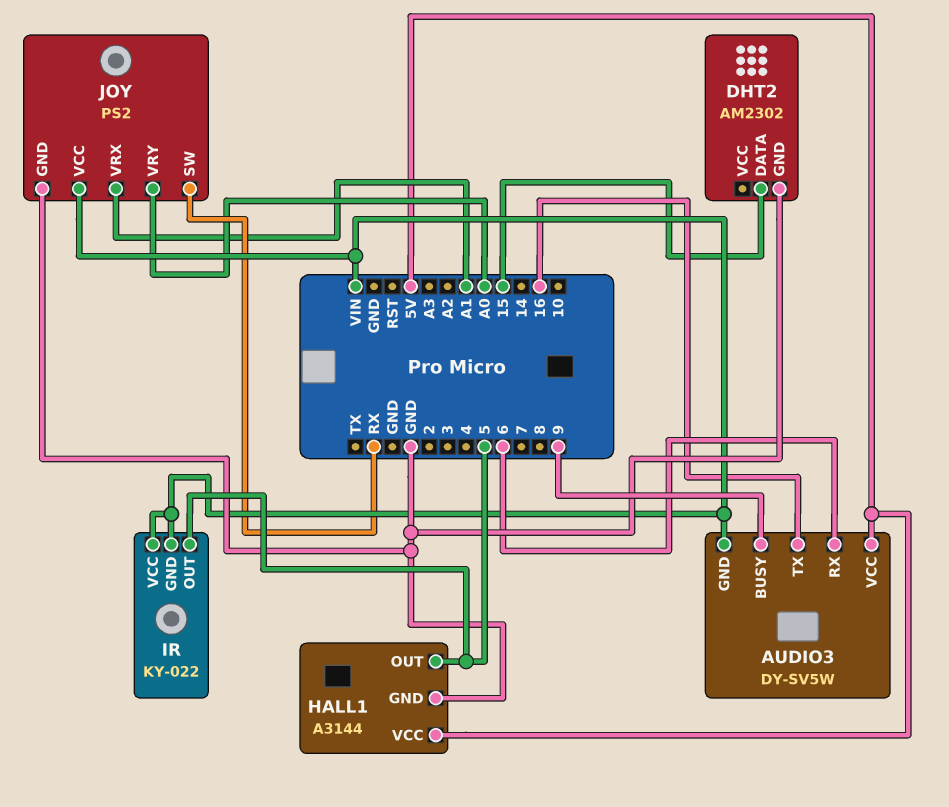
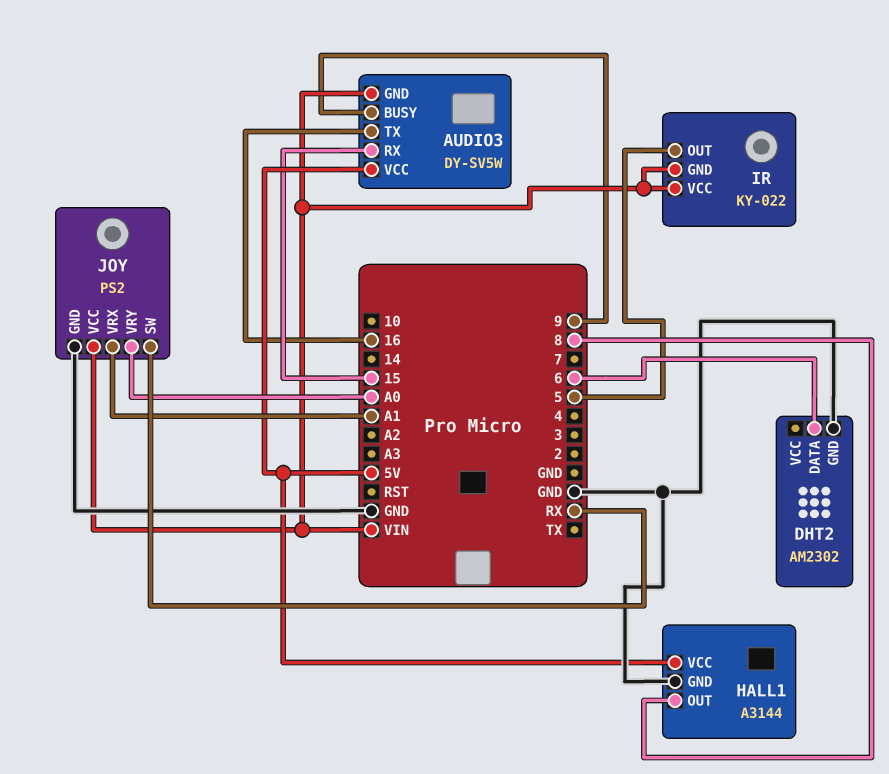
AUDIO3 pin RX: 6 -> 15
DHT2 pin DATA: 15 -> 6
HALL1 pin OUT: 5 -> 8

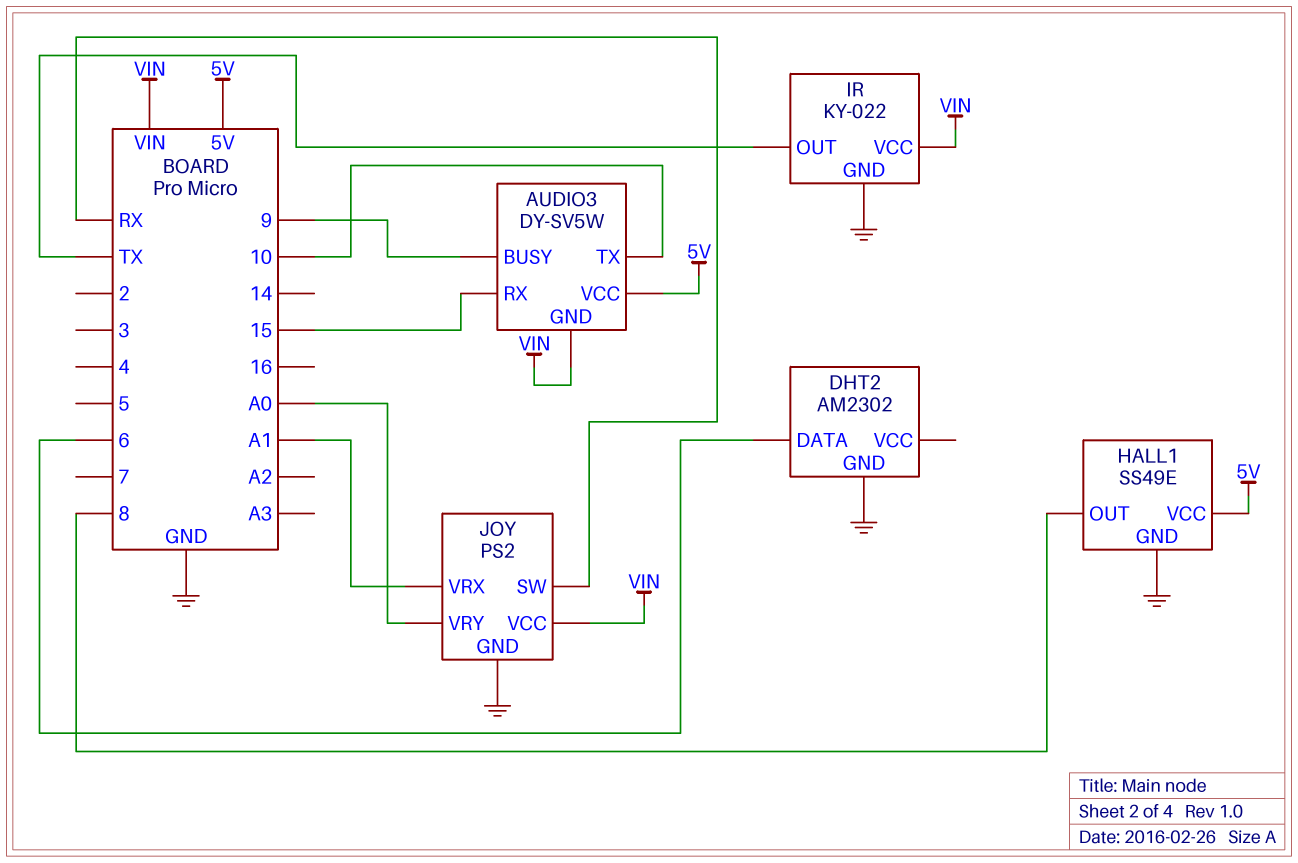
AUDIO3 pin TX: 16 -> 10
HALL1: A3144 -> SS49E
IR pin GND: VIN -> GND
IR pin OUT: 5 -> TX

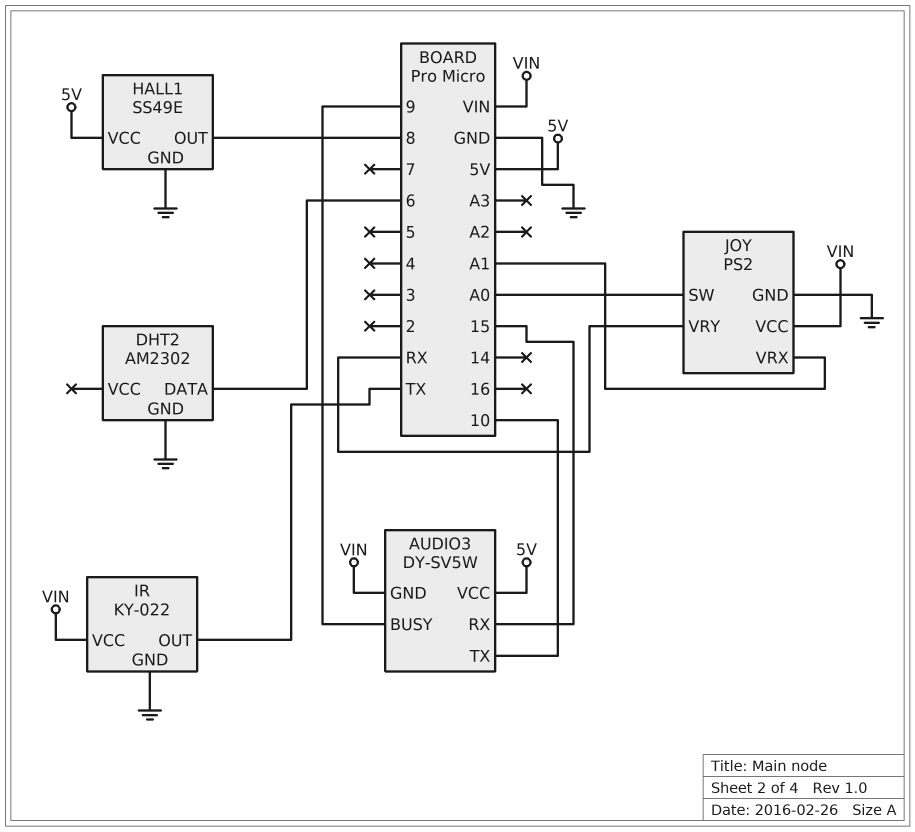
JOY pin SW: RX -> A0
JOY pin VRY: A0 -> RX

